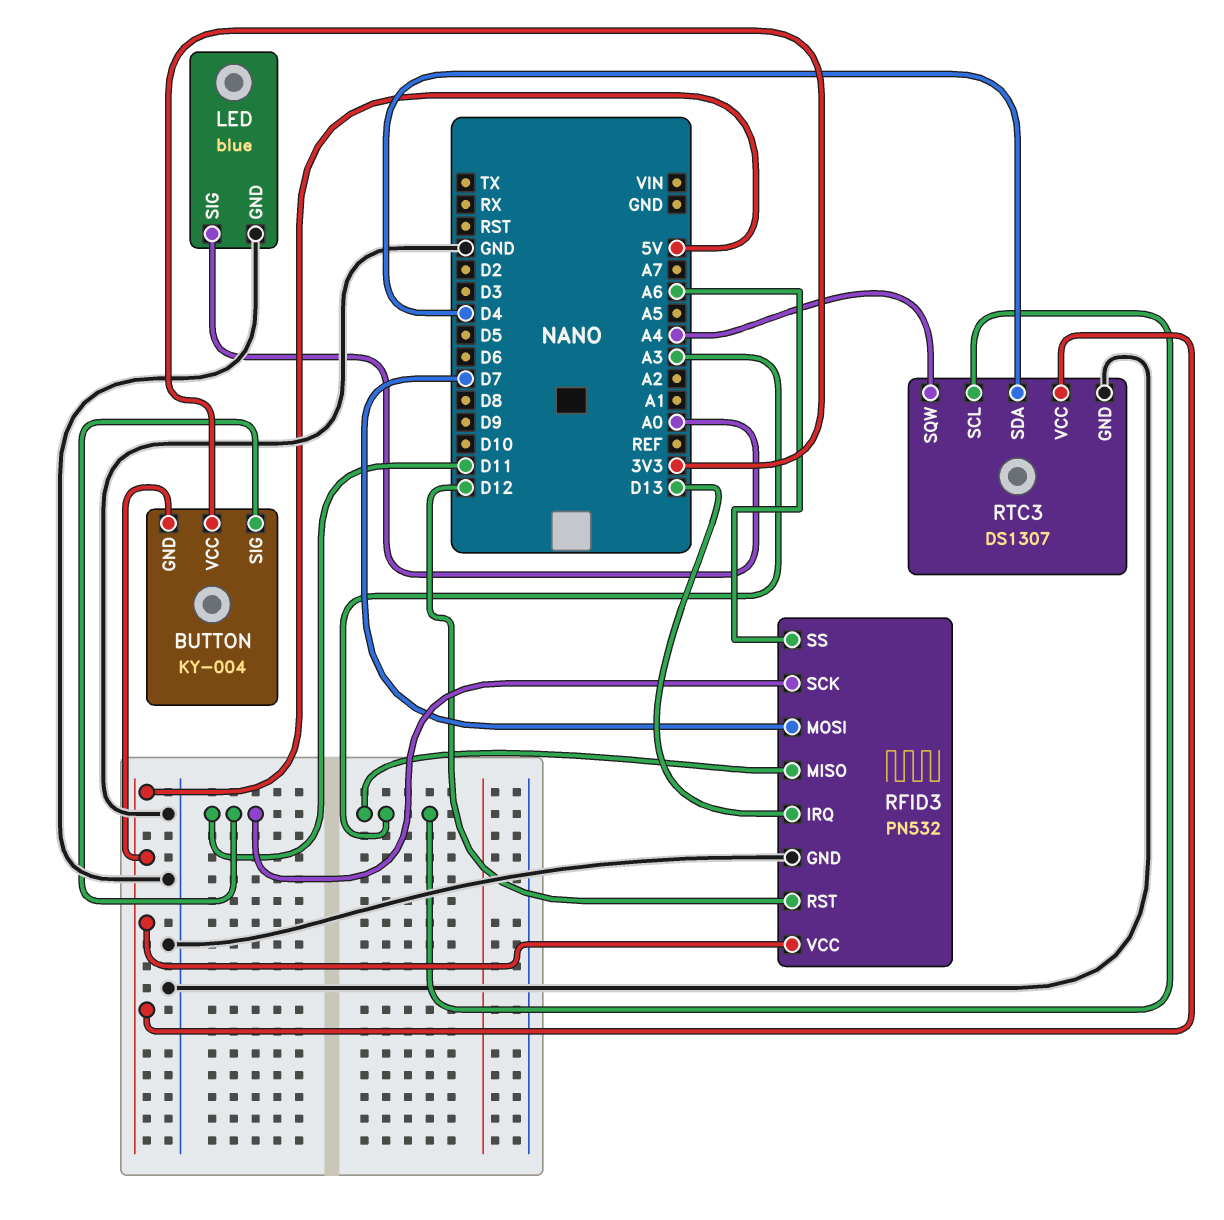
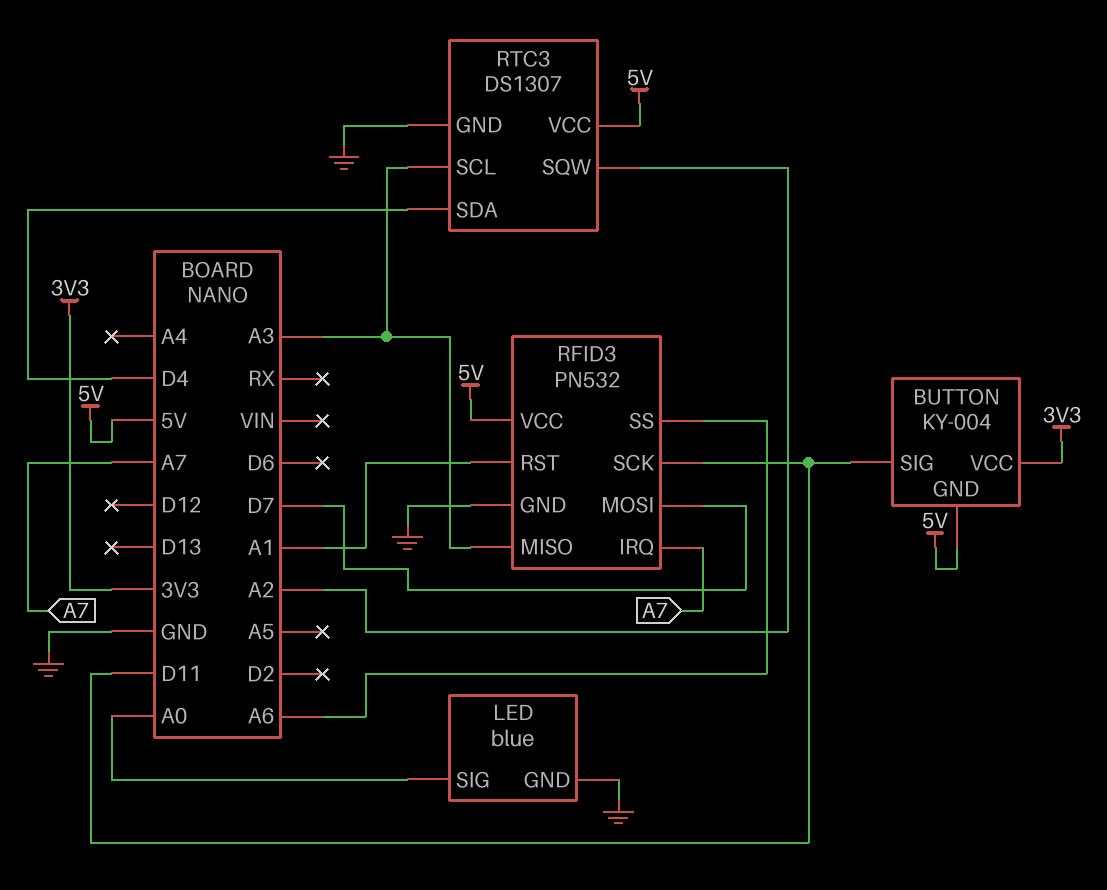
RFID3 pin IRQ: D13 -> A7
RFID3 pin RST: D12 -> A1
RTC3 pin SQW: A4 -> A2

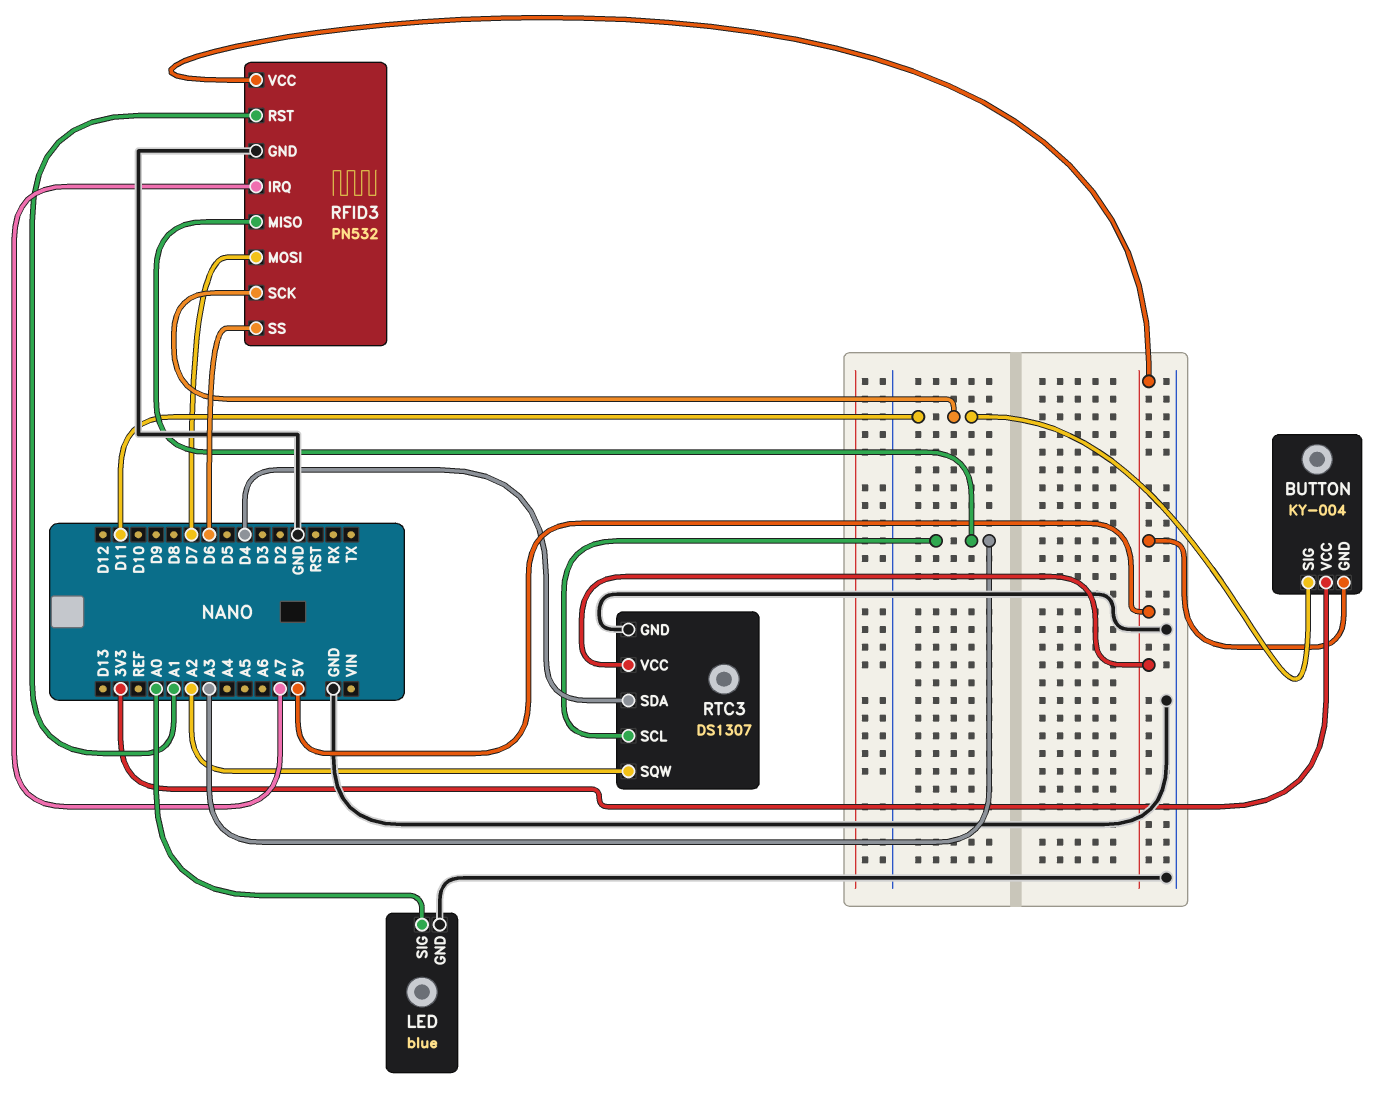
RFID3 pin SS: A6 -> D6

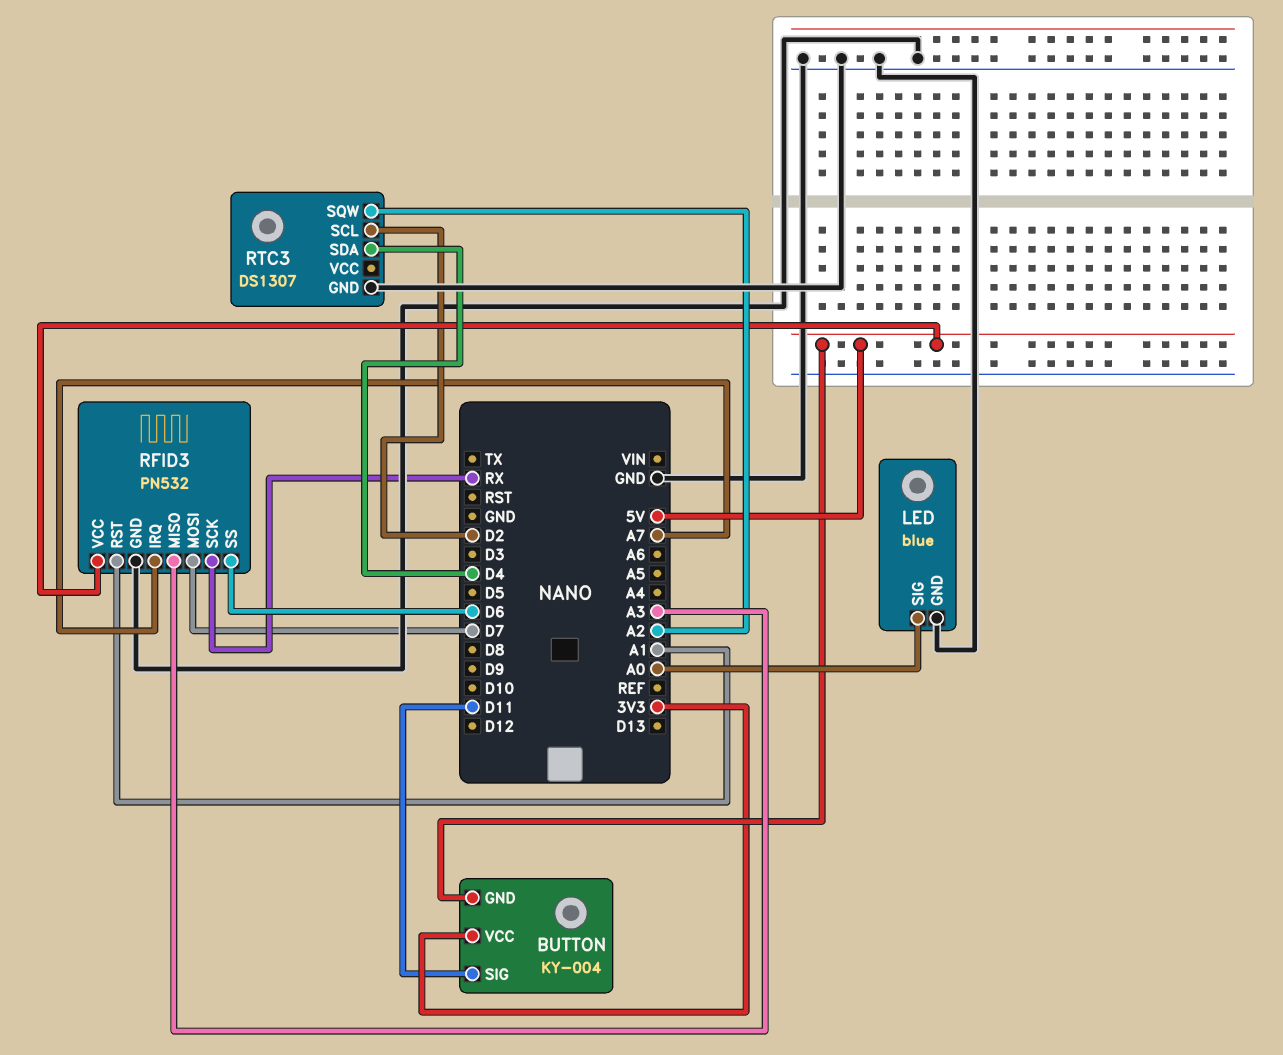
RFID3 pin SCK: D11 -> RX
RTC3 pin SCL: A3 -> D2
RTC3 pin VCC: 5V -> none

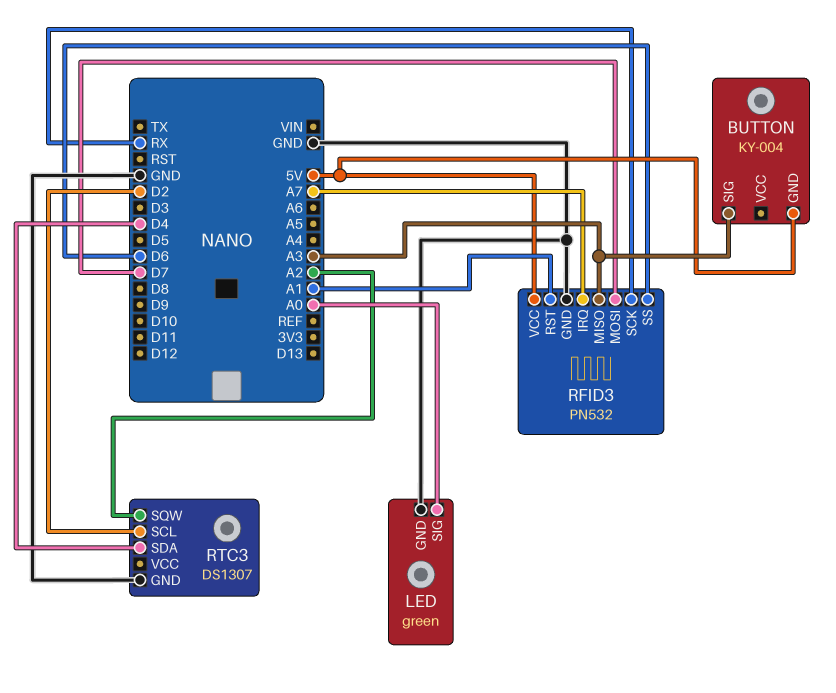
BUTTON pin SIG: D11 -> A3
BUTTON pin VCC: 3V3 -> none
LED: blue -> green

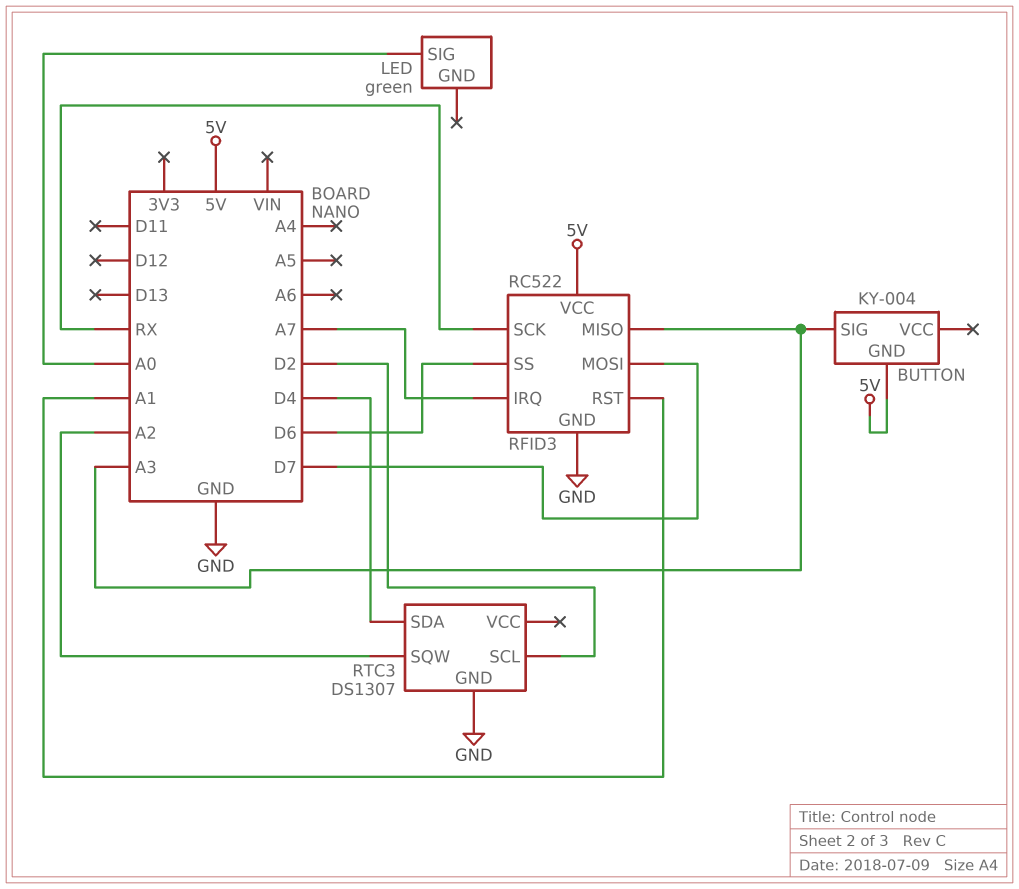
LED pin GND: GND -> none
RFID3: PN532 -> RC522

